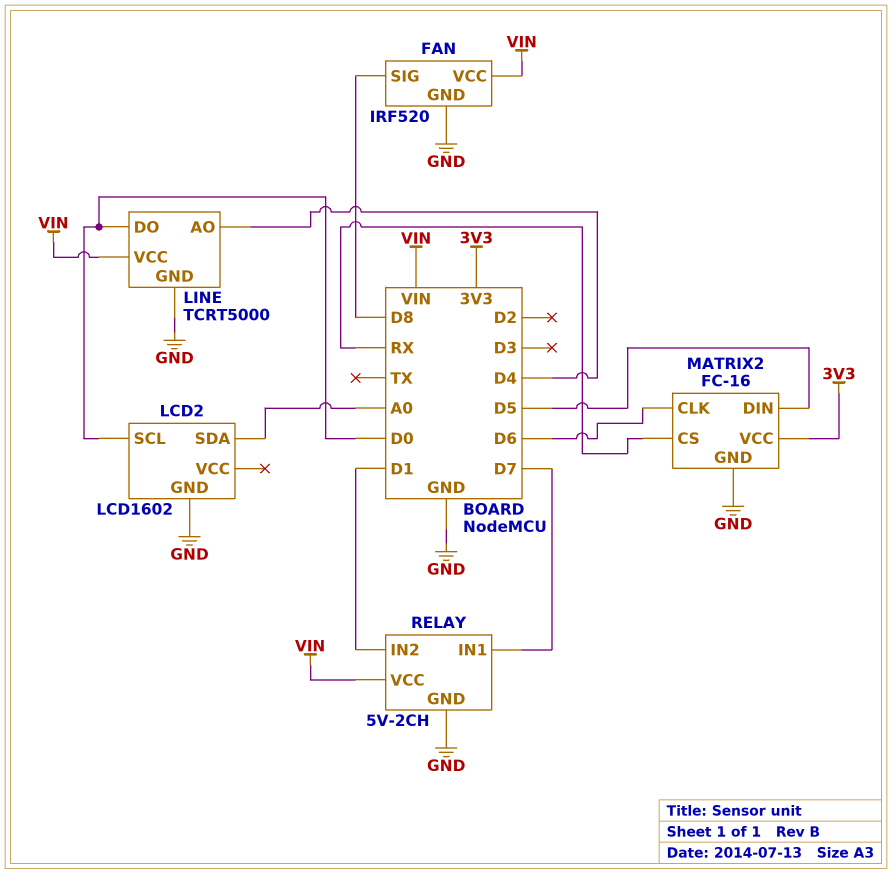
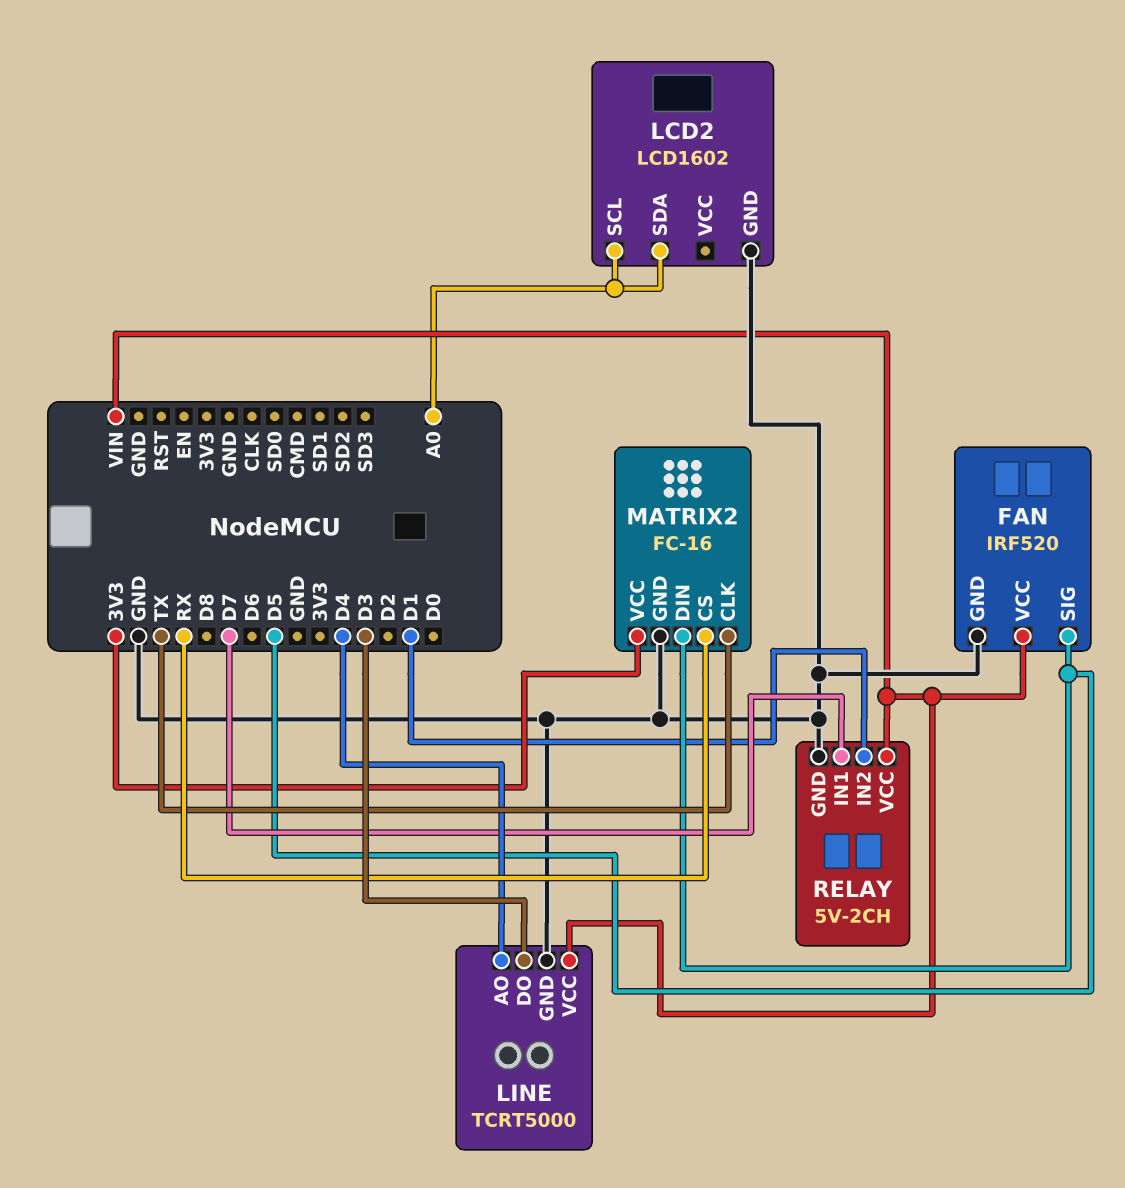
FAN pin SIG: D8 -> D5
LCD2 pin SCL: D0 -> A0
LINE pin DO: D0 -> D3
MATRIX2 pin CLK: D6 -> TX

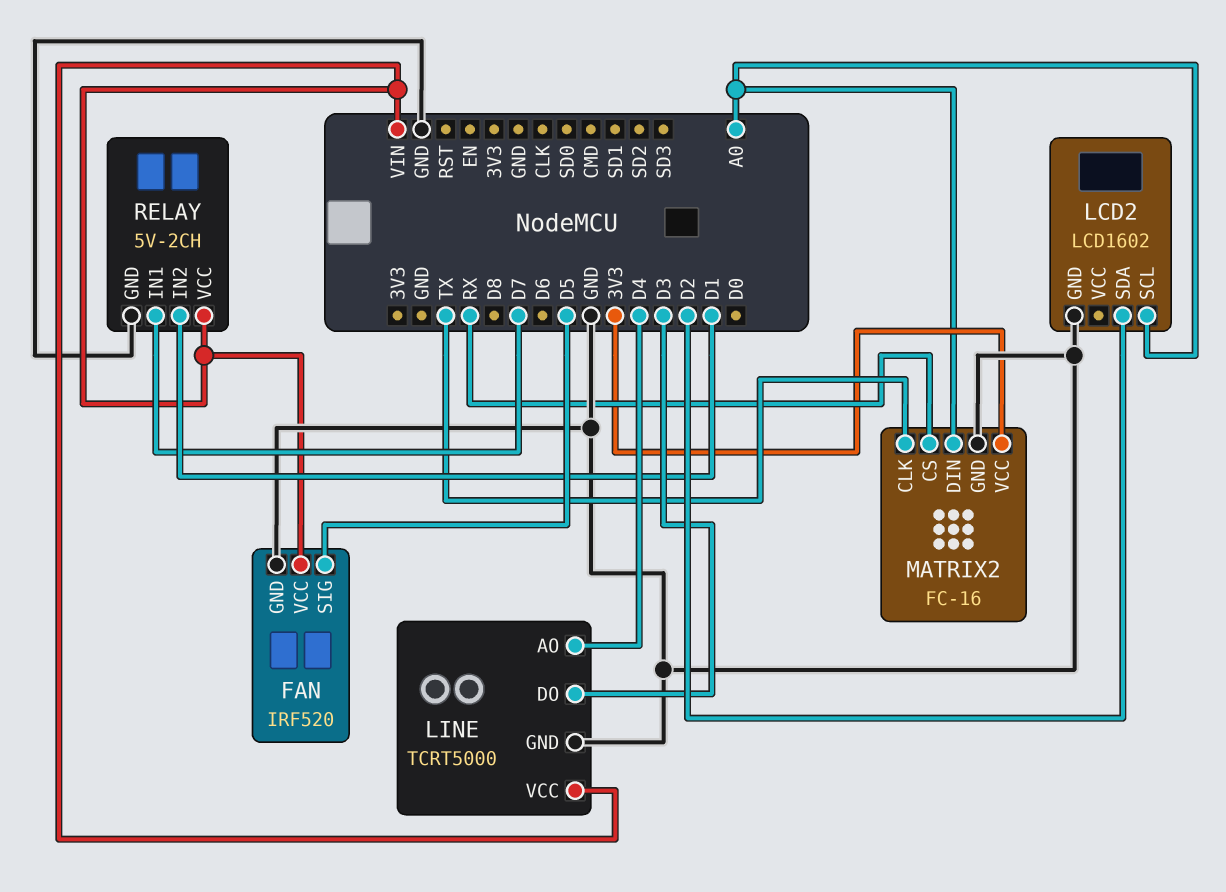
LCD2 pin SDA: A0 -> D2
MATRIX2 pin DIN: D5 -> A0

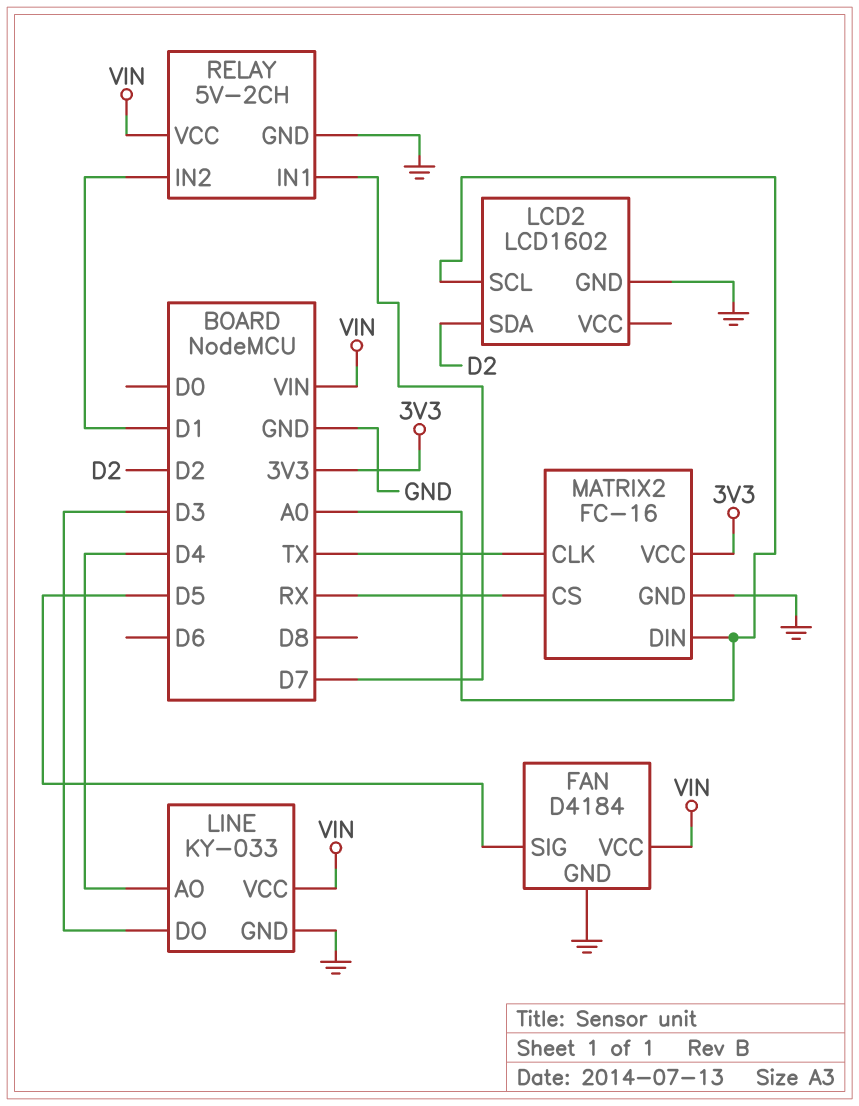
FAN: IRF520 -> D4184
LINE: TCRT5000 -> KY-033

